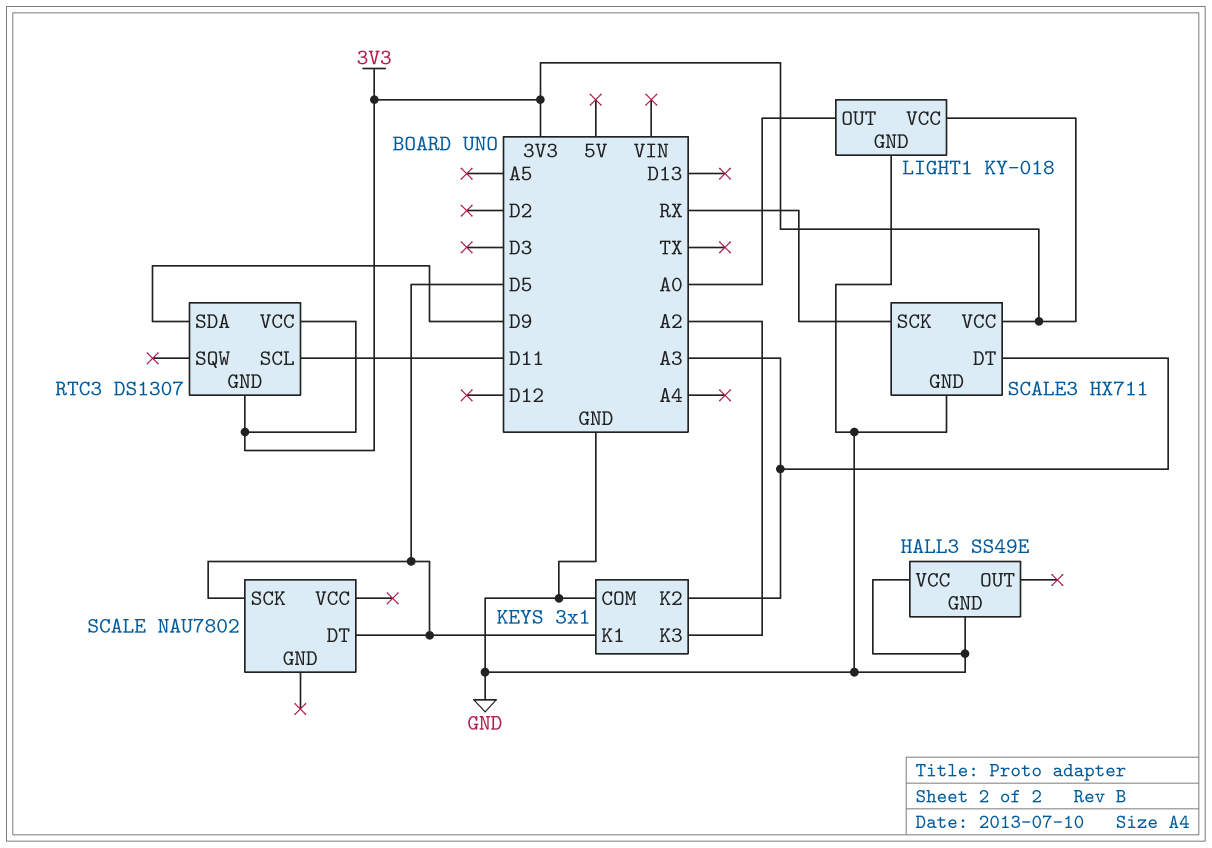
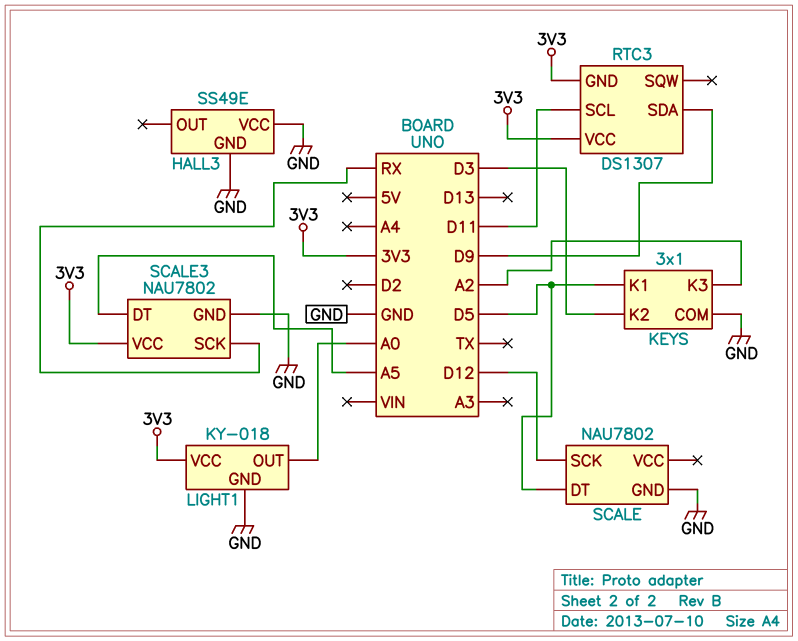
KEYS pin K2: A3 -> D3
SCALE pin GND: none -> GND
SCALE pin SCK: D5 -> D12
SCALE3: HX711 -> NAU7802
SCALE3 pin DT: A3 -> A5

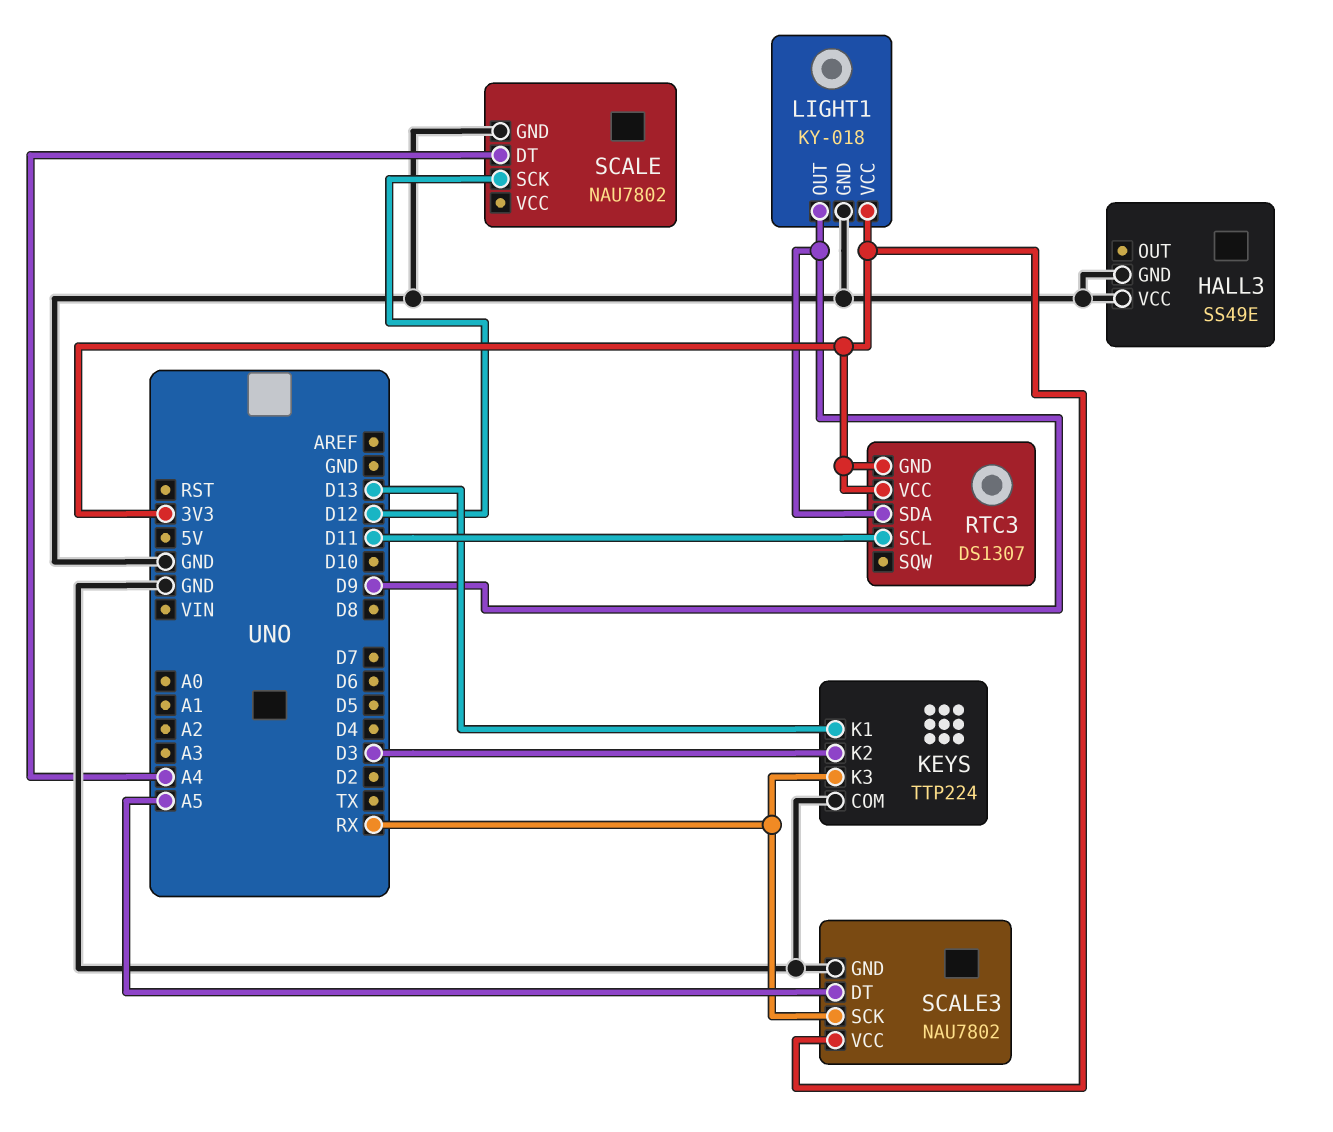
KEYS: 3x1 -> TTP224
KEYS pin K1: D5 -> D13
KEYS pin K3: A2 -> RX
LIGHT1 pin OUT: A0 -> D9
SCALE pin DT: D5 -> A4

